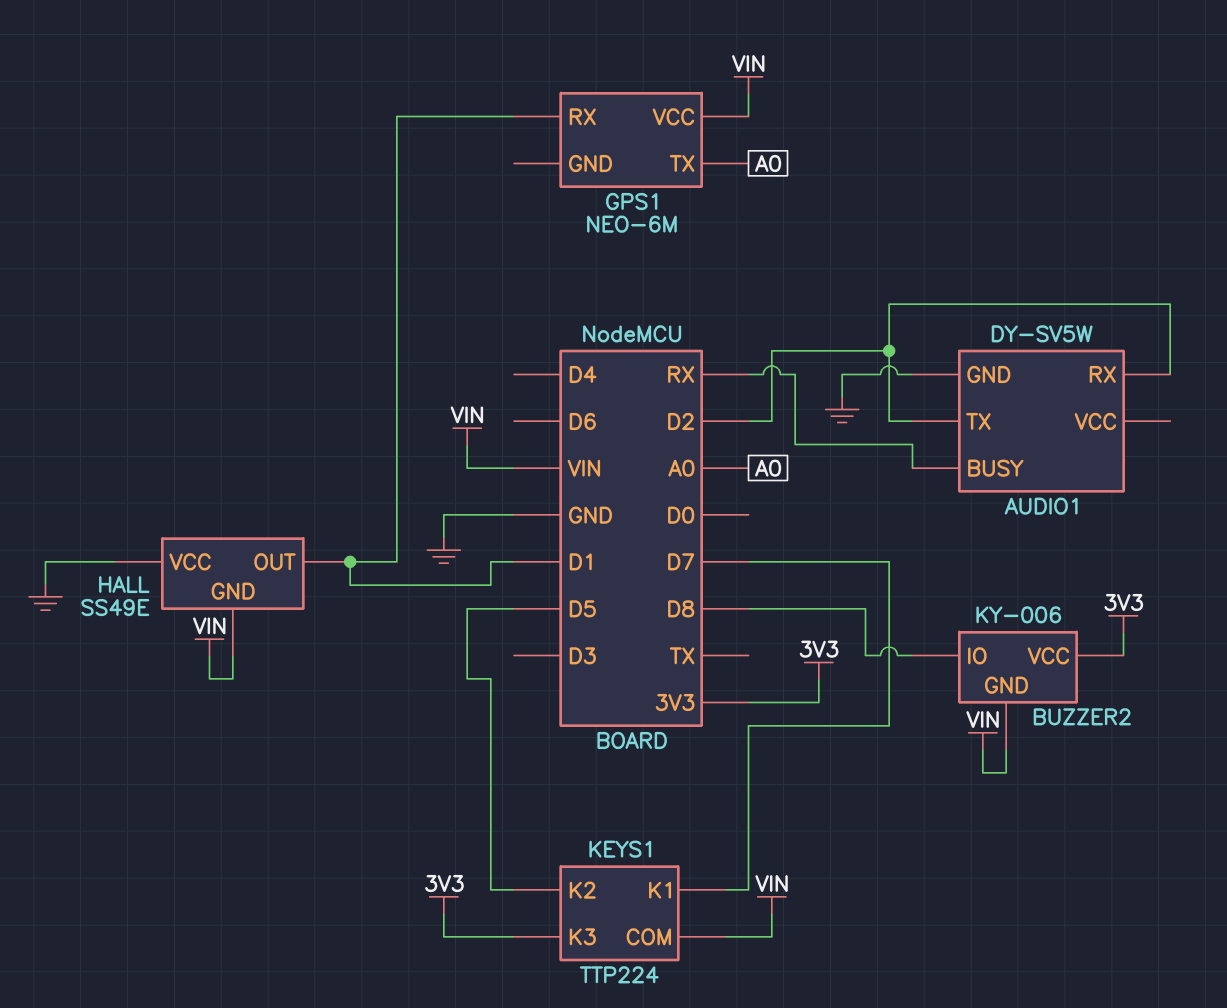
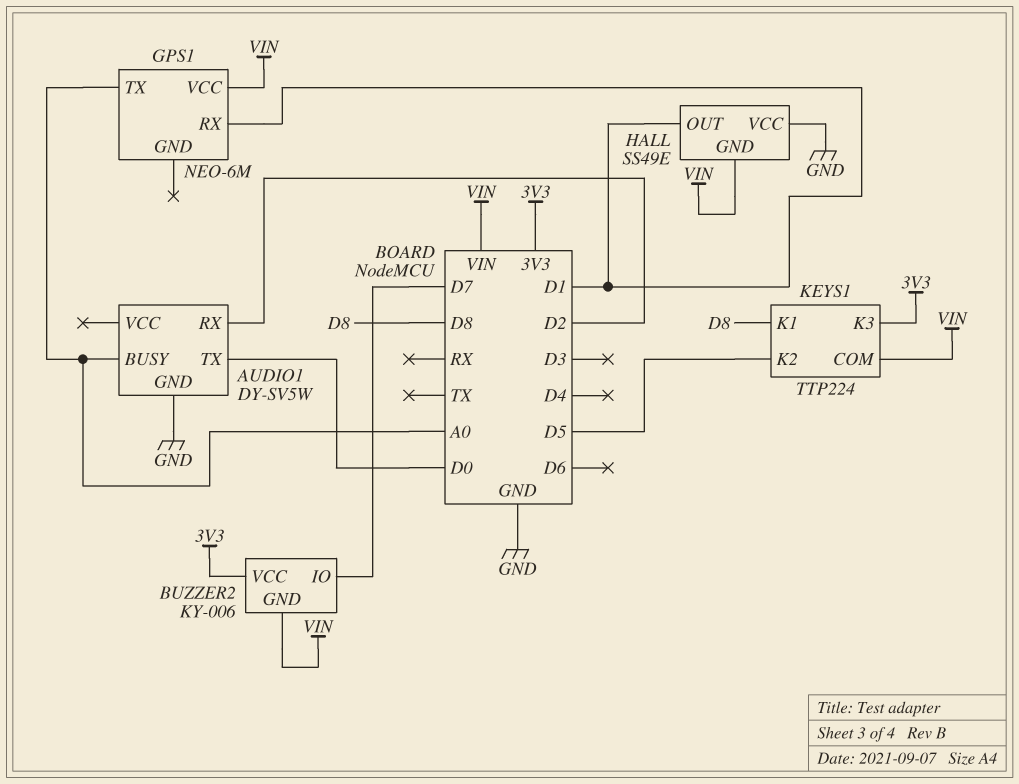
AUDIO1 pin BUSY: RX -> A0
AUDIO1 pin TX: D2 -> D0
BUZZER2 pin IO: D8 -> D7
KEYS1 pin K1: D7 -> D8

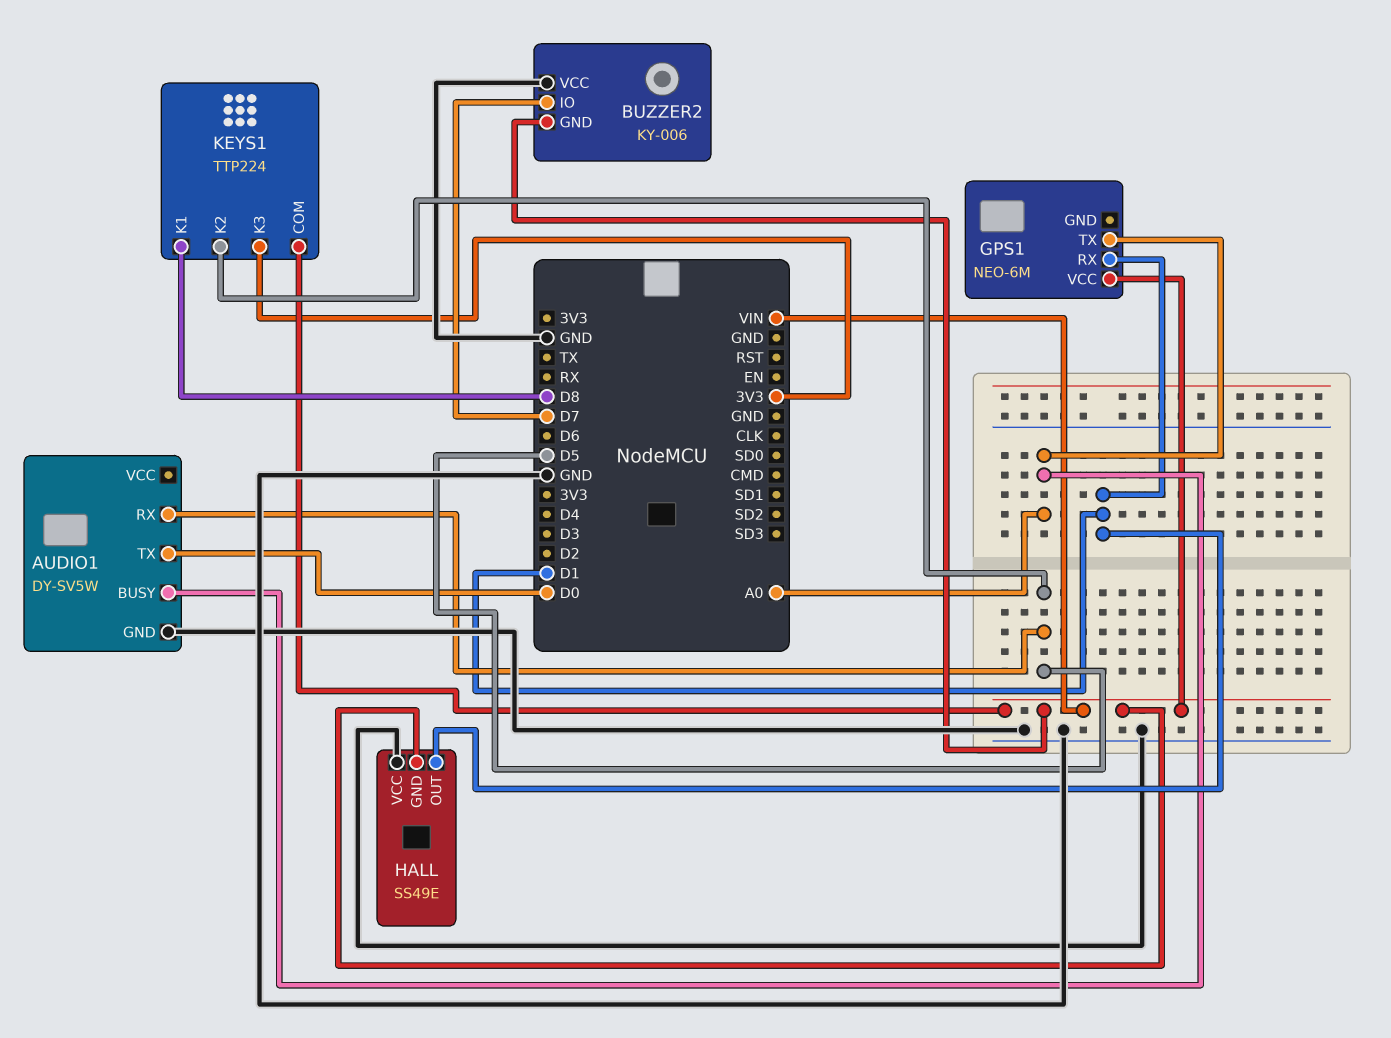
AUDIO1 pin RX: D2 -> D5
BUZZER2 pin VCC: 3V3 -> GND

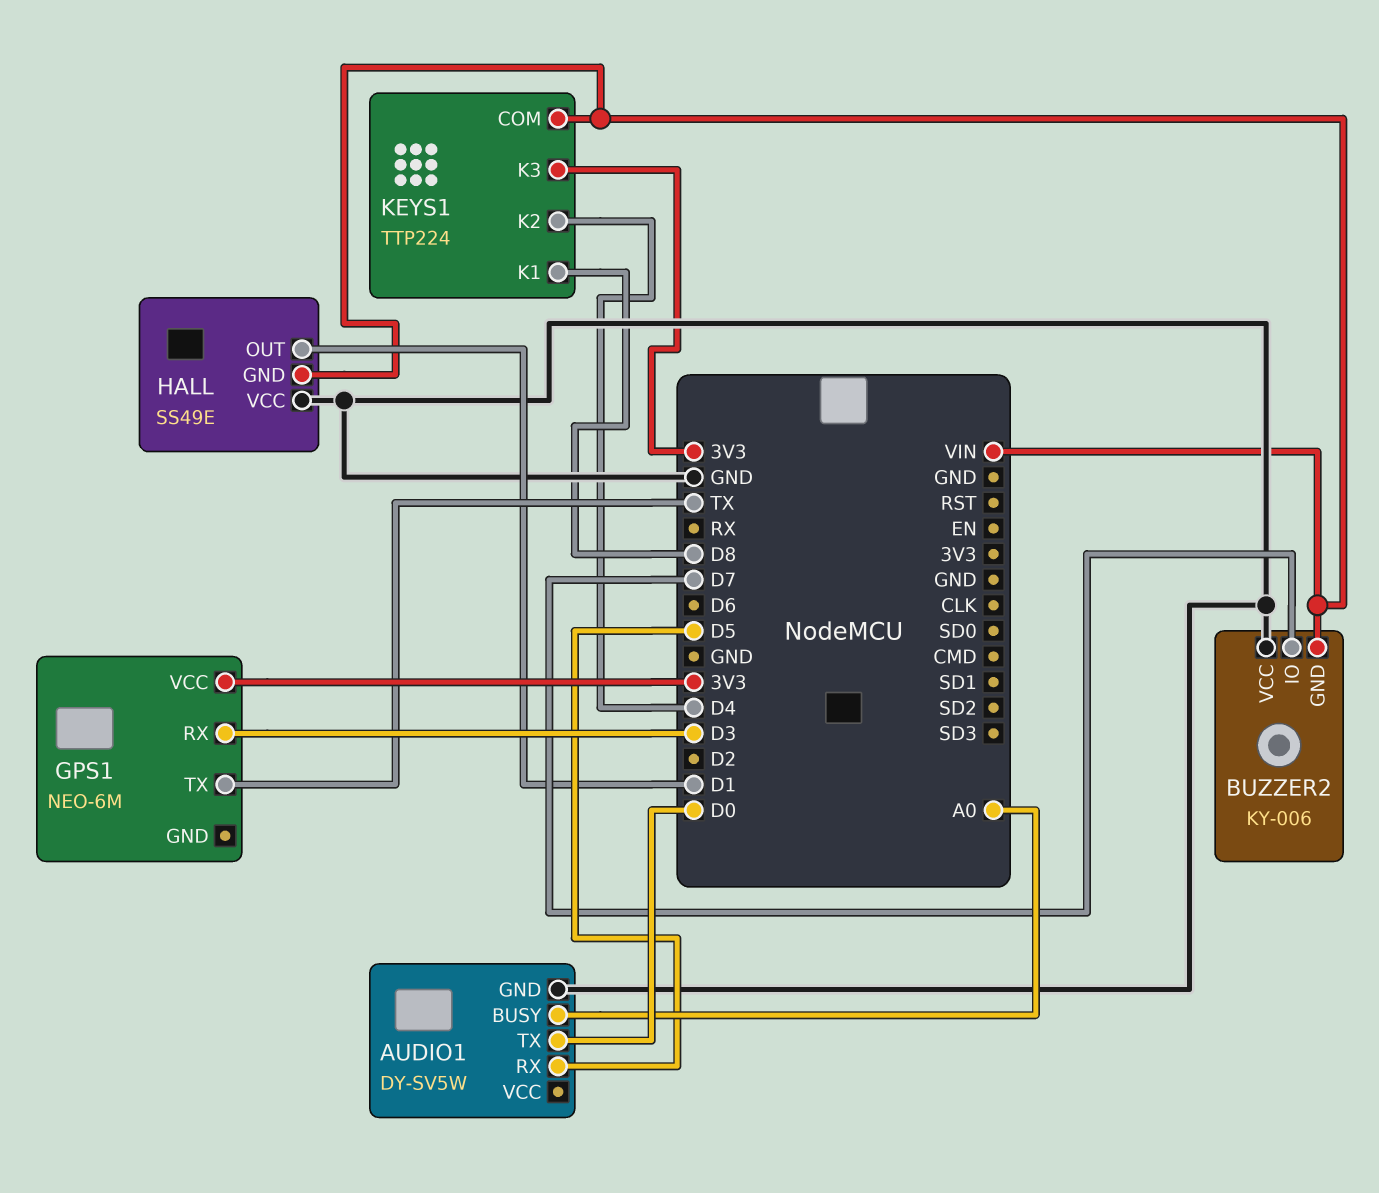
GPS1 pin RX: D1 -> D3
GPS1 pin TX: A0 -> TX
GPS1 pin VCC: VIN -> 3V3
KEYS1 pin K2: D5 -> D4

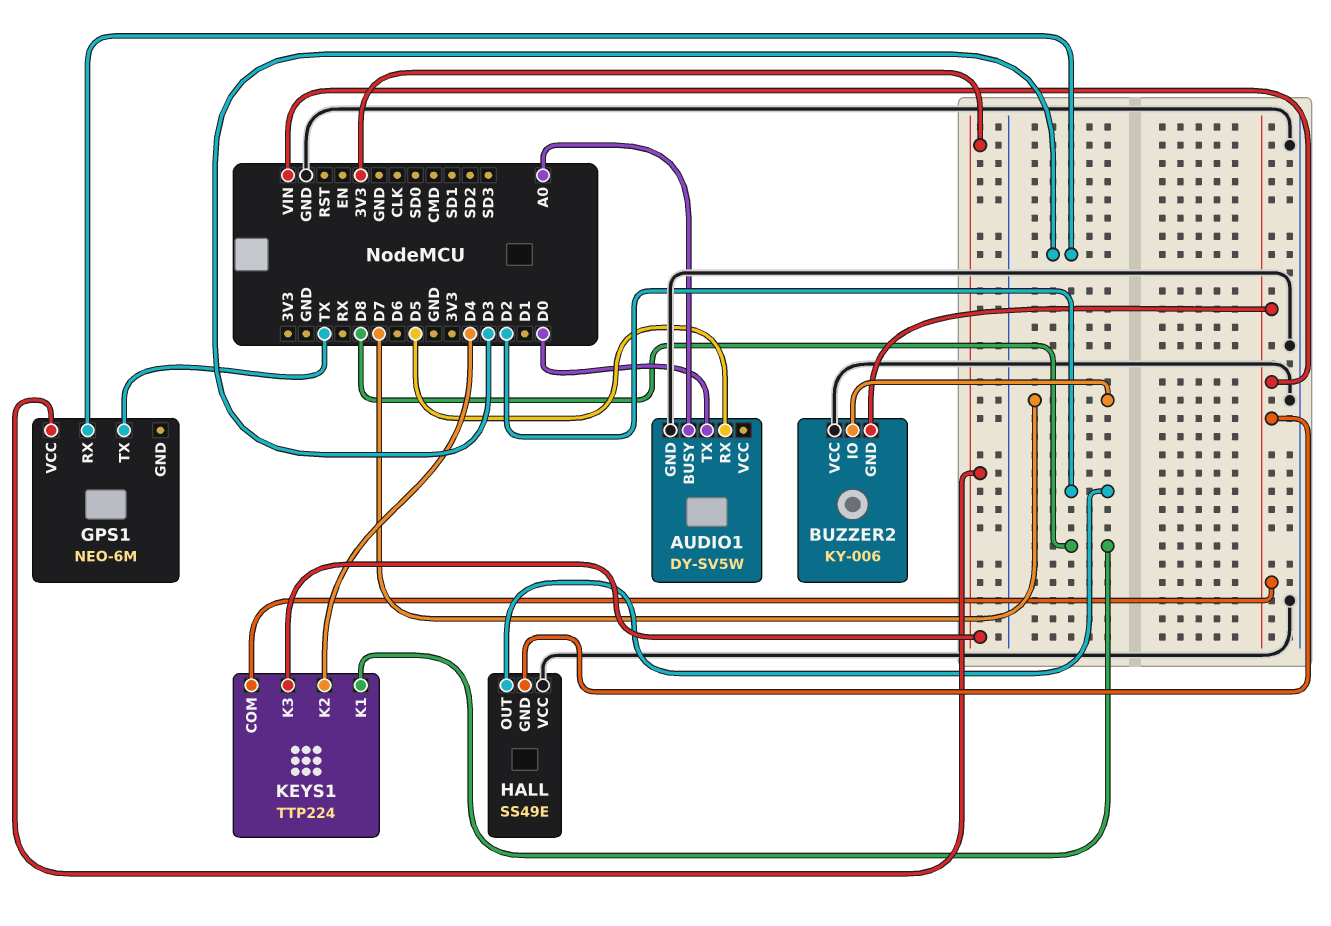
HALL pin OUT: D1 -> D2

